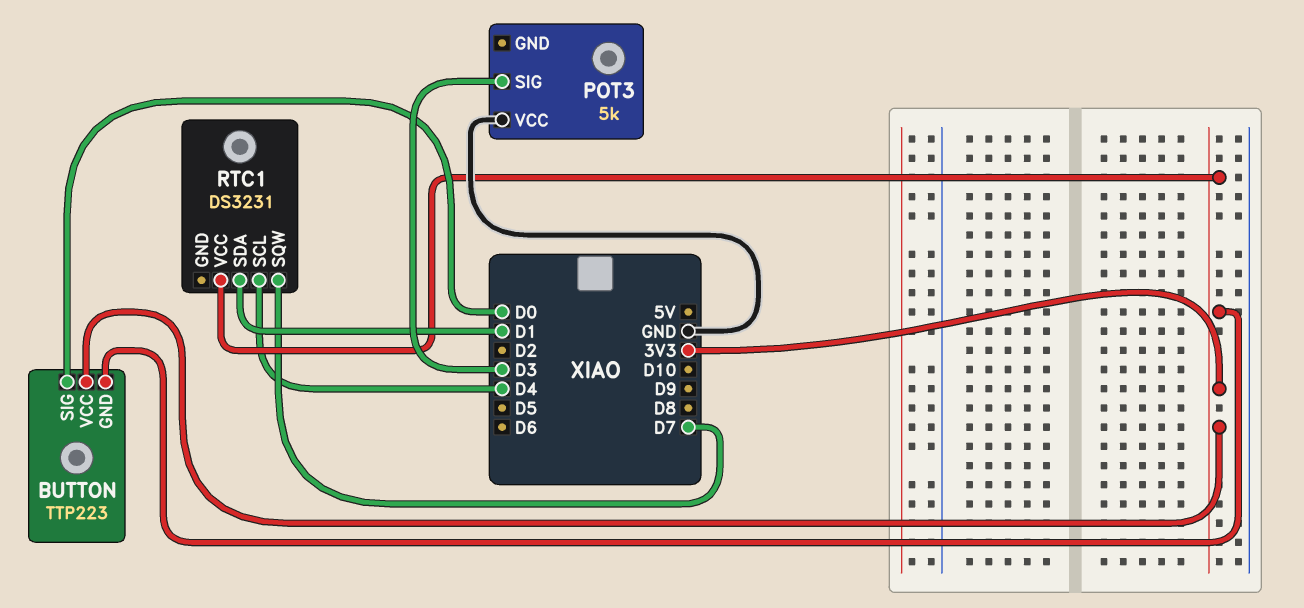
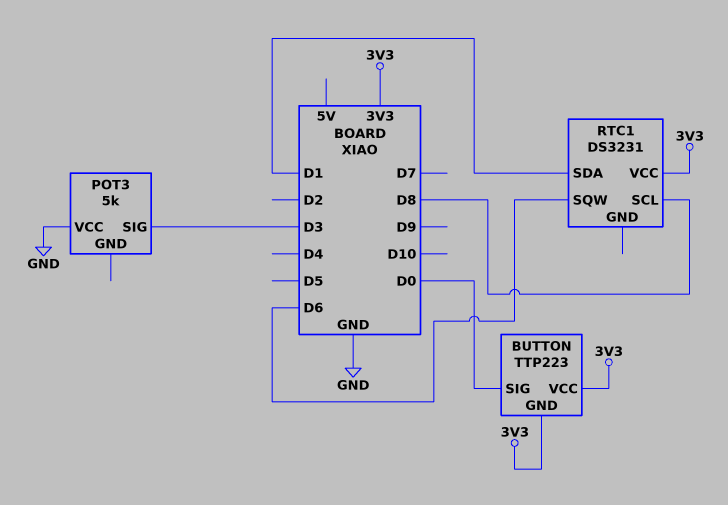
RTC1 pin SCL: D4 -> D8
RTC1 pin SQW: D7 -> D6

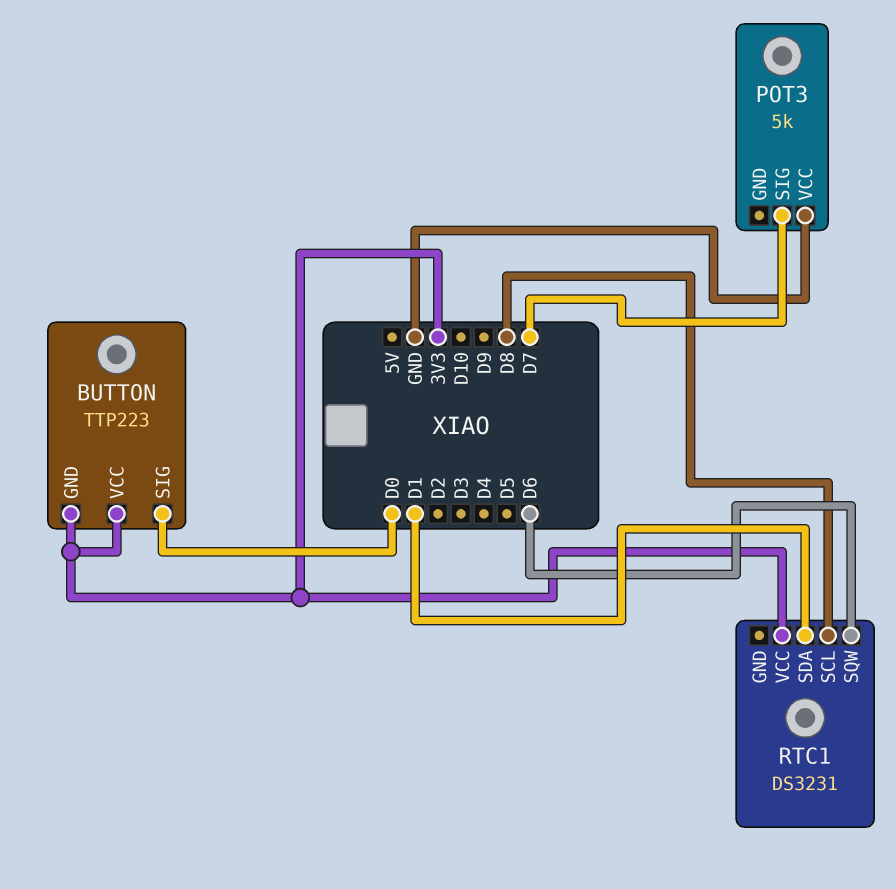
POT3 pin SIG: D3 -> D7

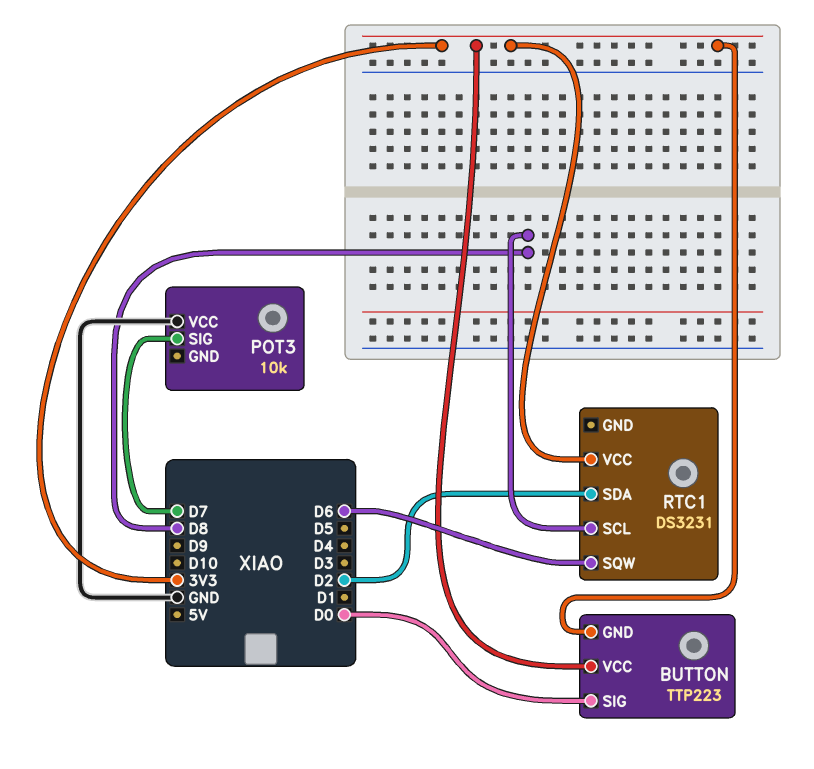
POT3: 5k -> 10k
RTC1 pin SDA: D1 -> D2

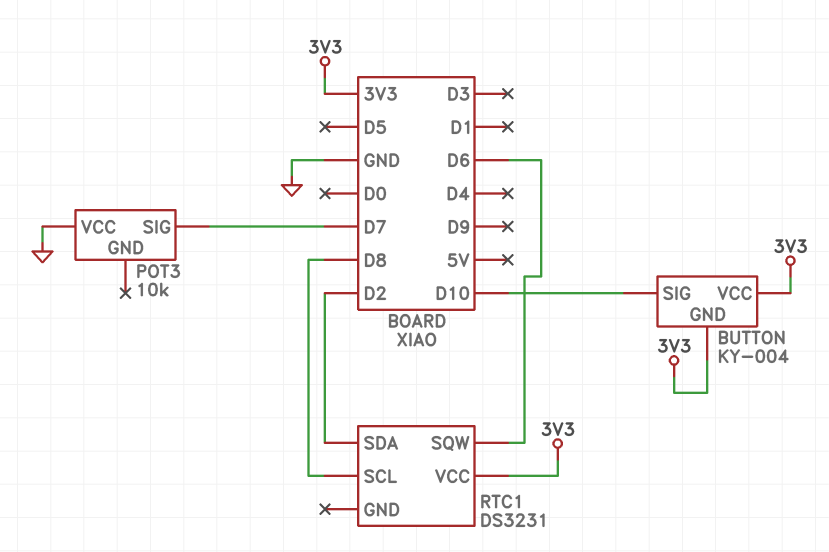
BUTTON: TTP223 -> KY-004
BUTTON pin SIG: D0 -> D10

